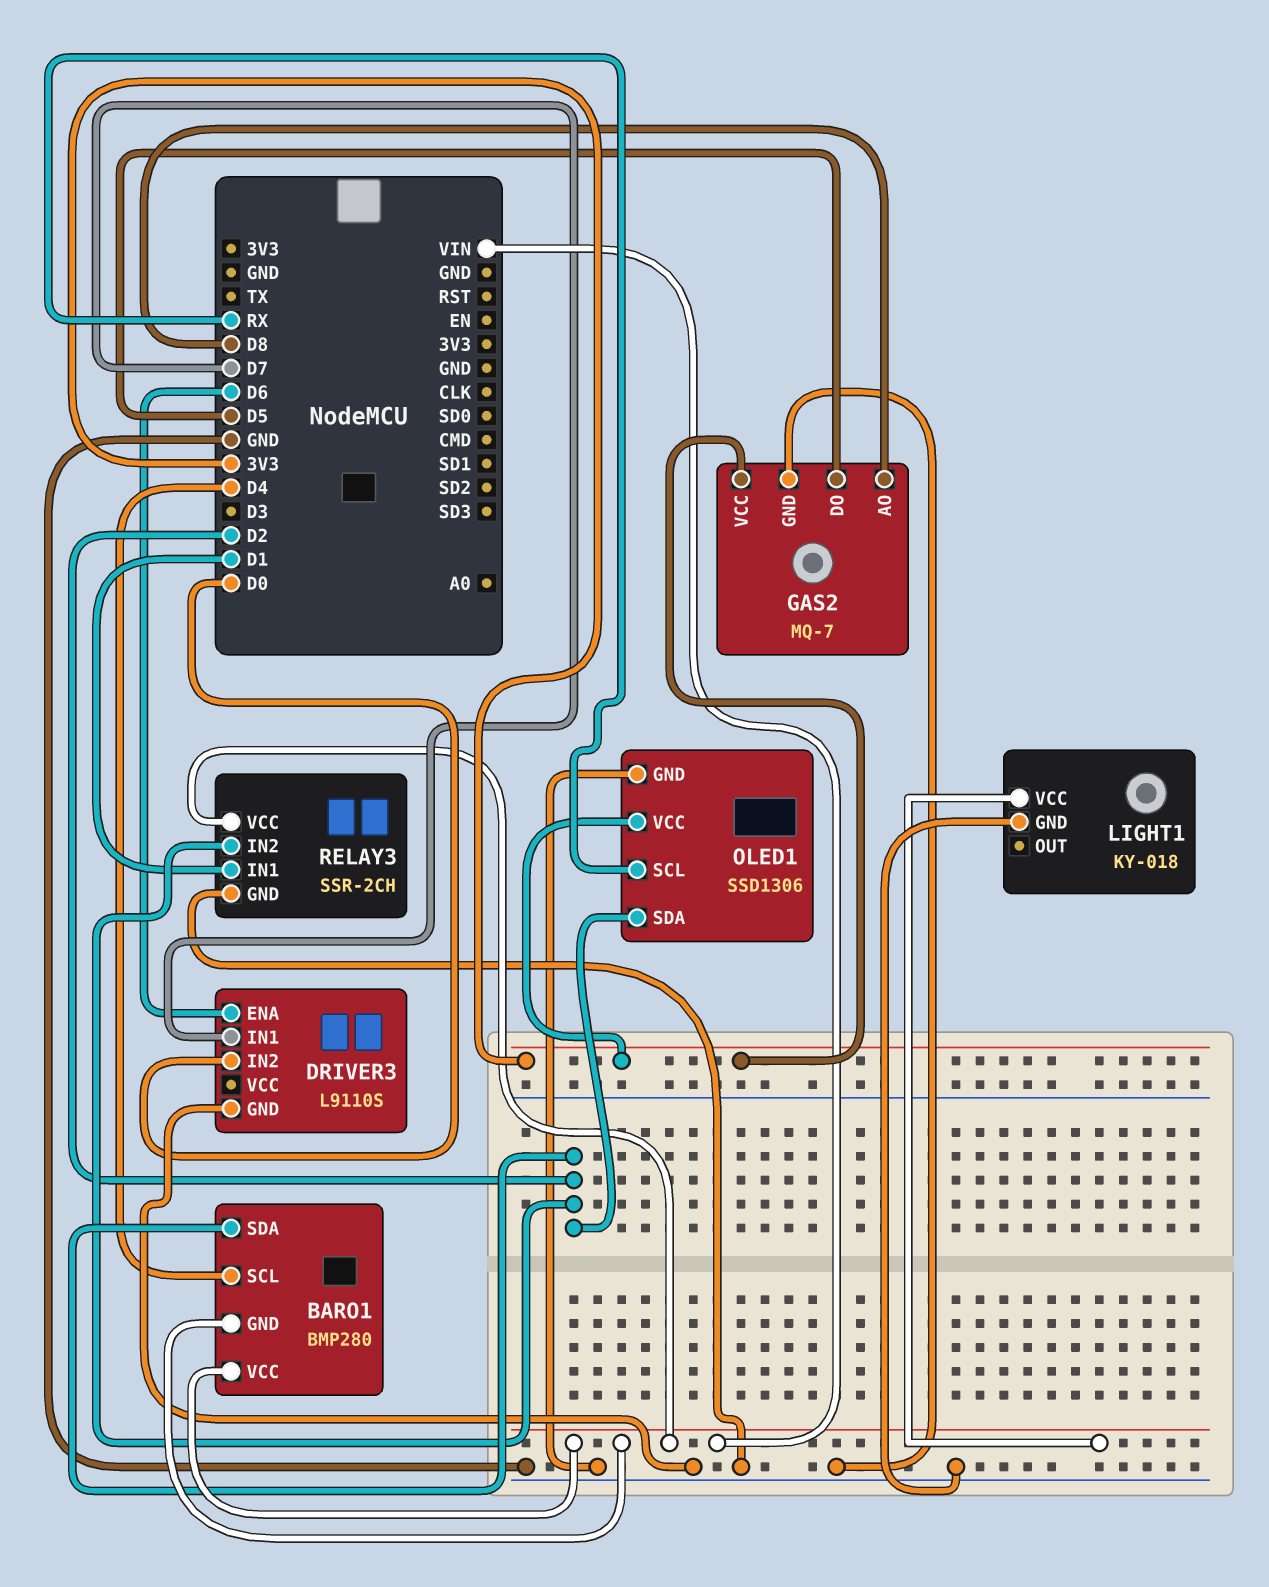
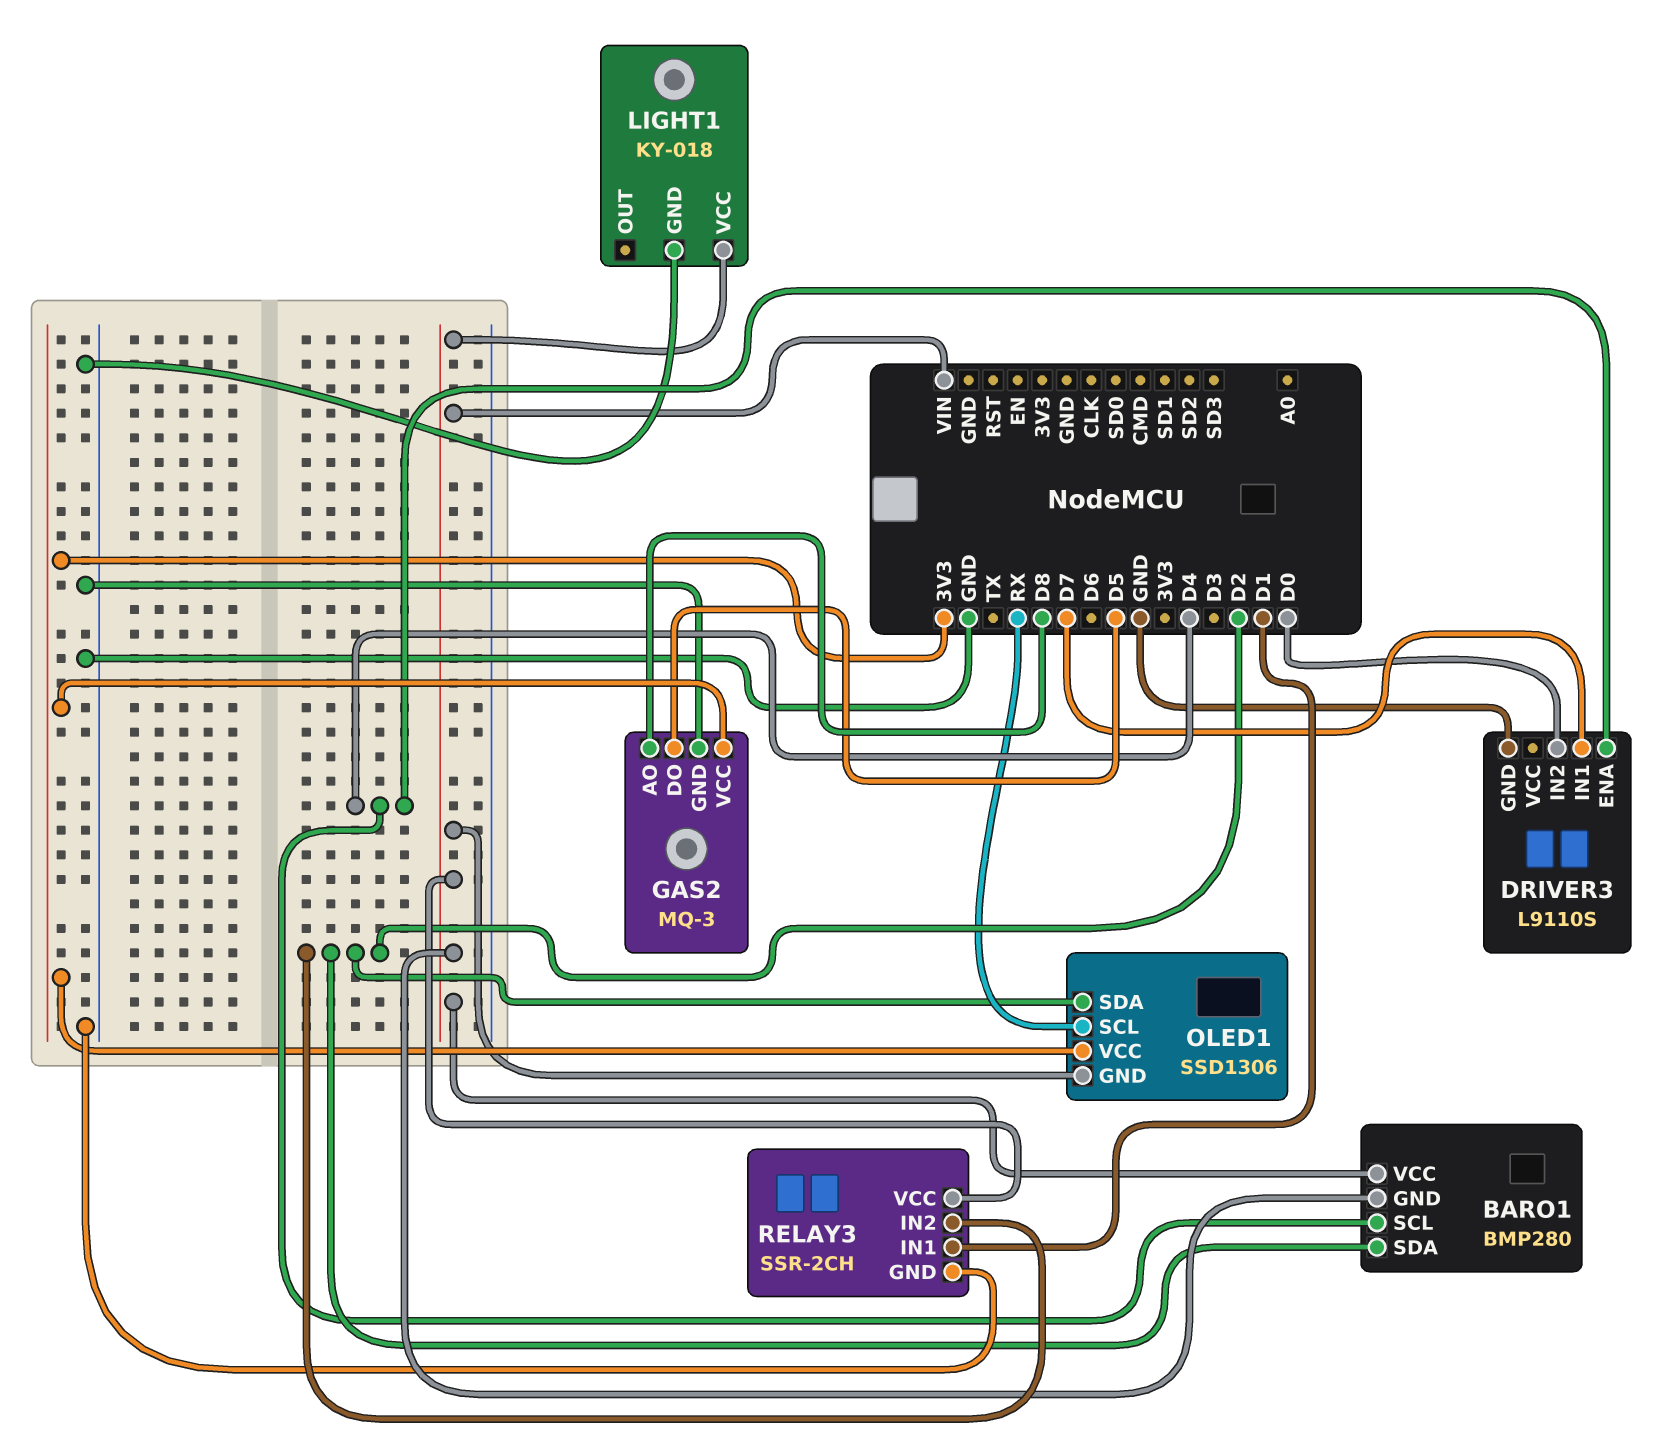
DRIVER3 pin ENA: D6 -> D4
GAS2: MQ-7 -> MQ-3
OLED1 pin GND: GND -> VIN

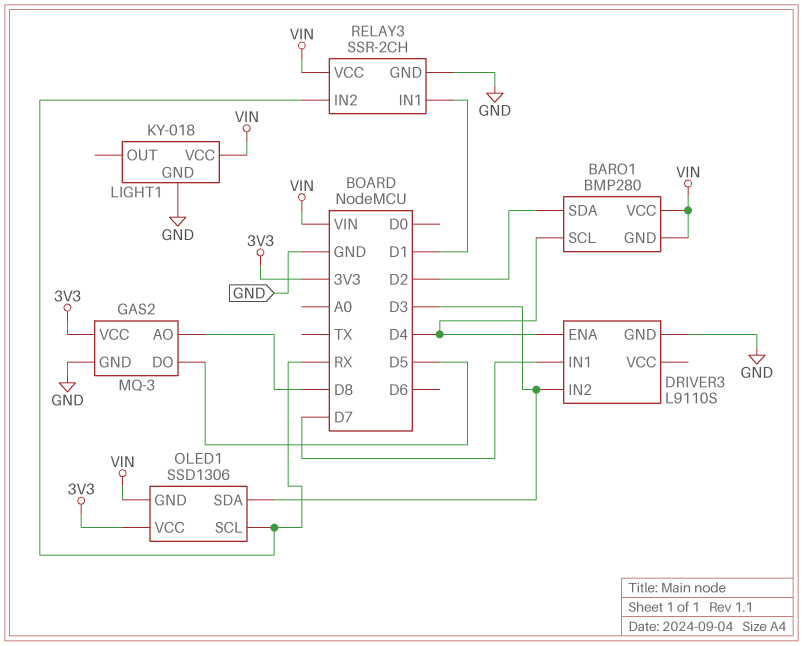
DRIVER3 pin IN2: D0 -> D3
OLED1 pin SDA: D2 -> D3
RELAY3 pin IN2: D2 -> RX

